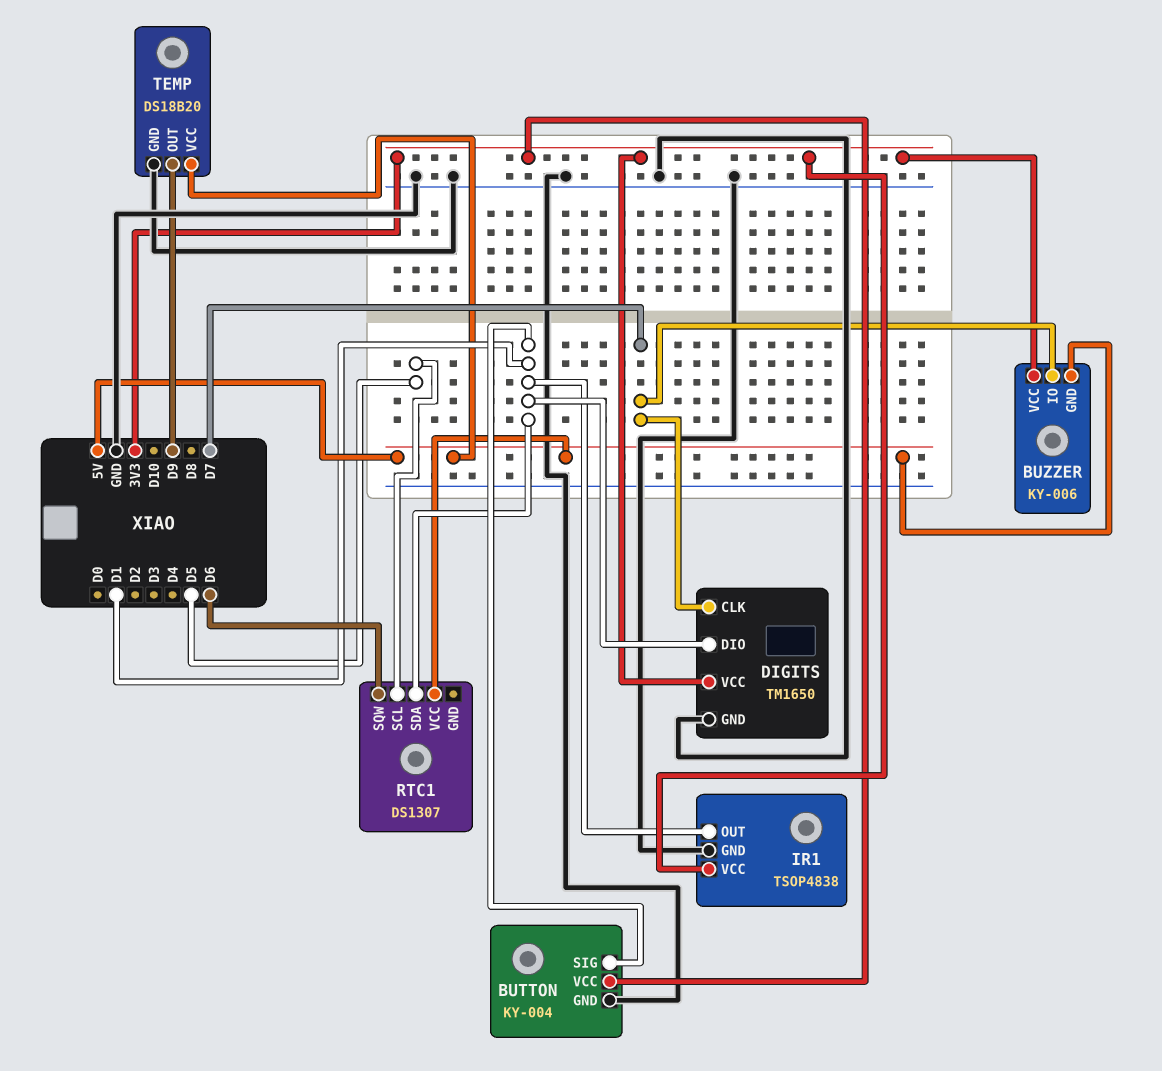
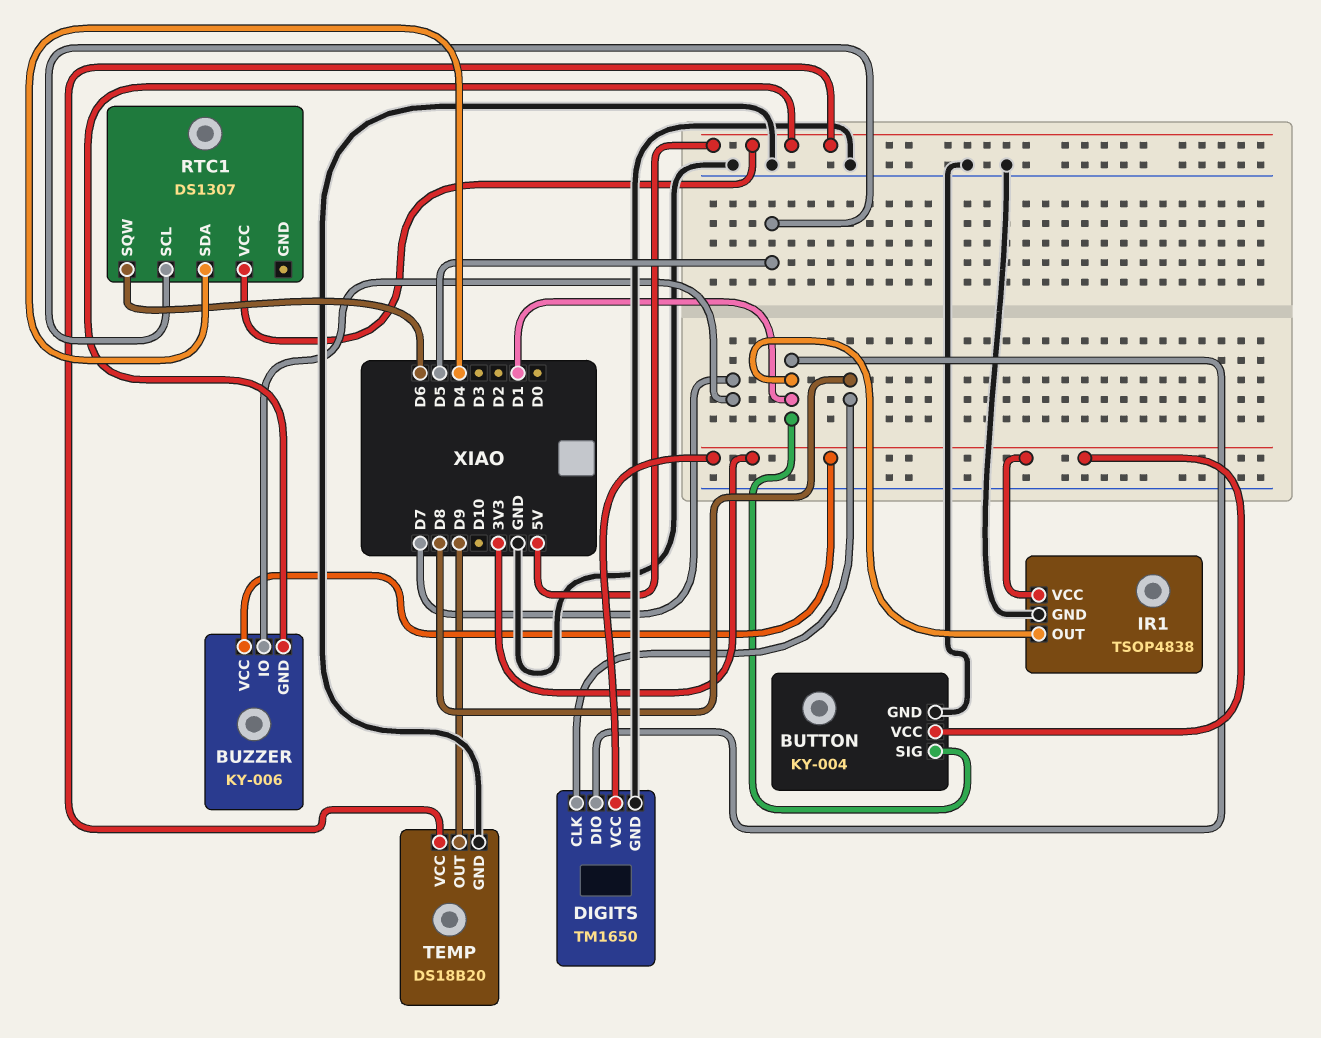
DIGITS pin CLK: D7 -> D8
RTC1 pin SDA: D1 -> D4

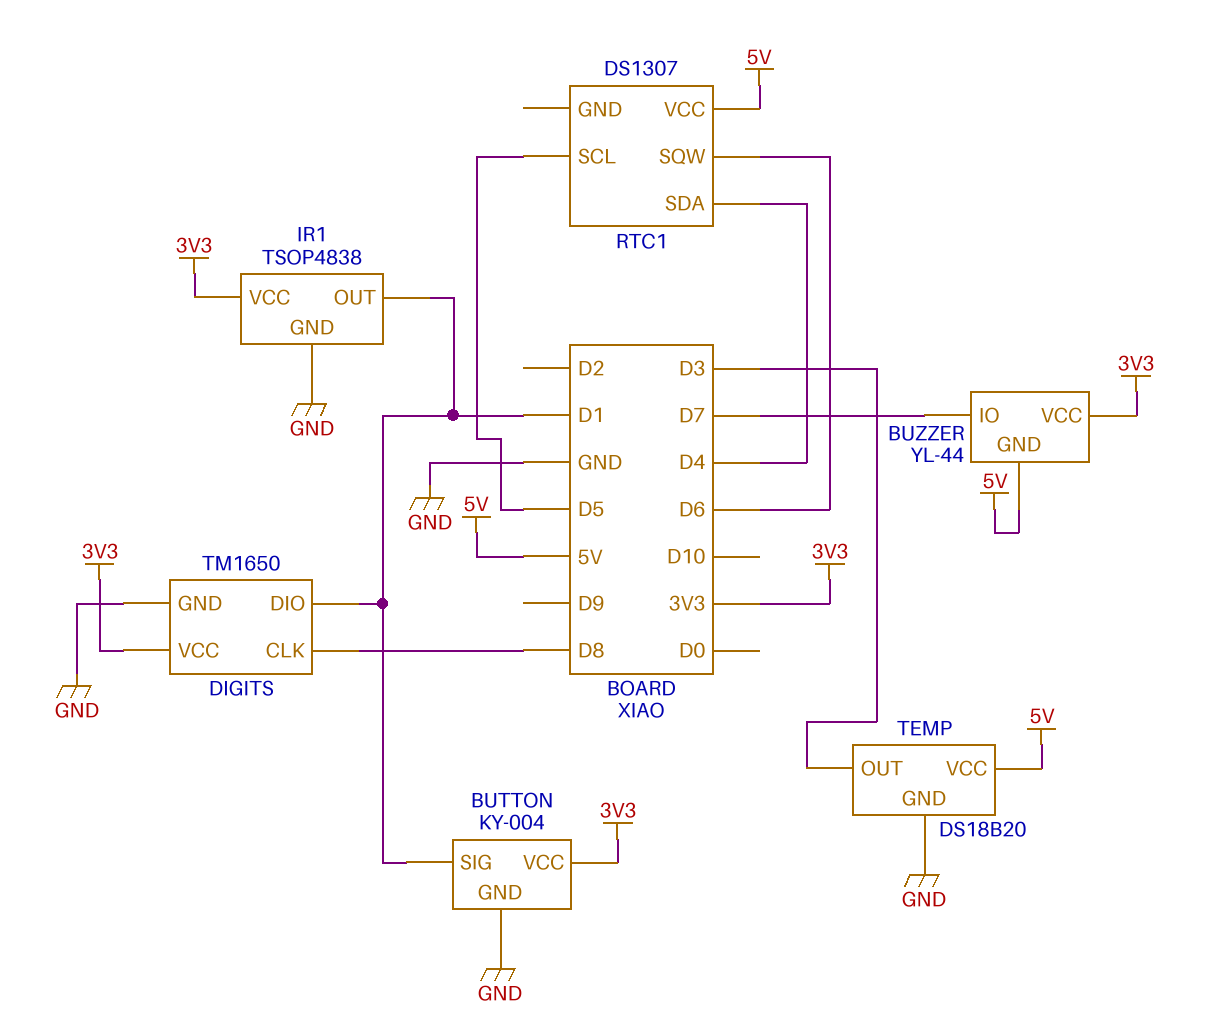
BUZZER: KY-006 -> YL-44
TEMP pin OUT: D9 -> D3

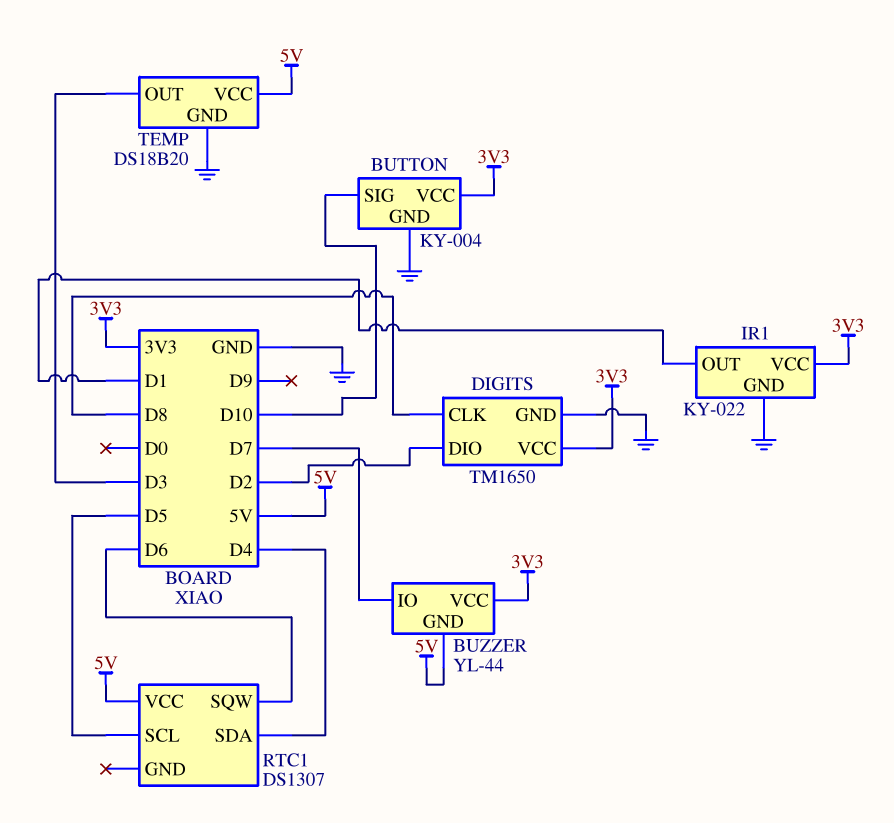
BUTTON pin SIG: D1 -> D10
DIGITS pin DIO: D1 -> D2
IR1: TSOP4838 -> KY-022

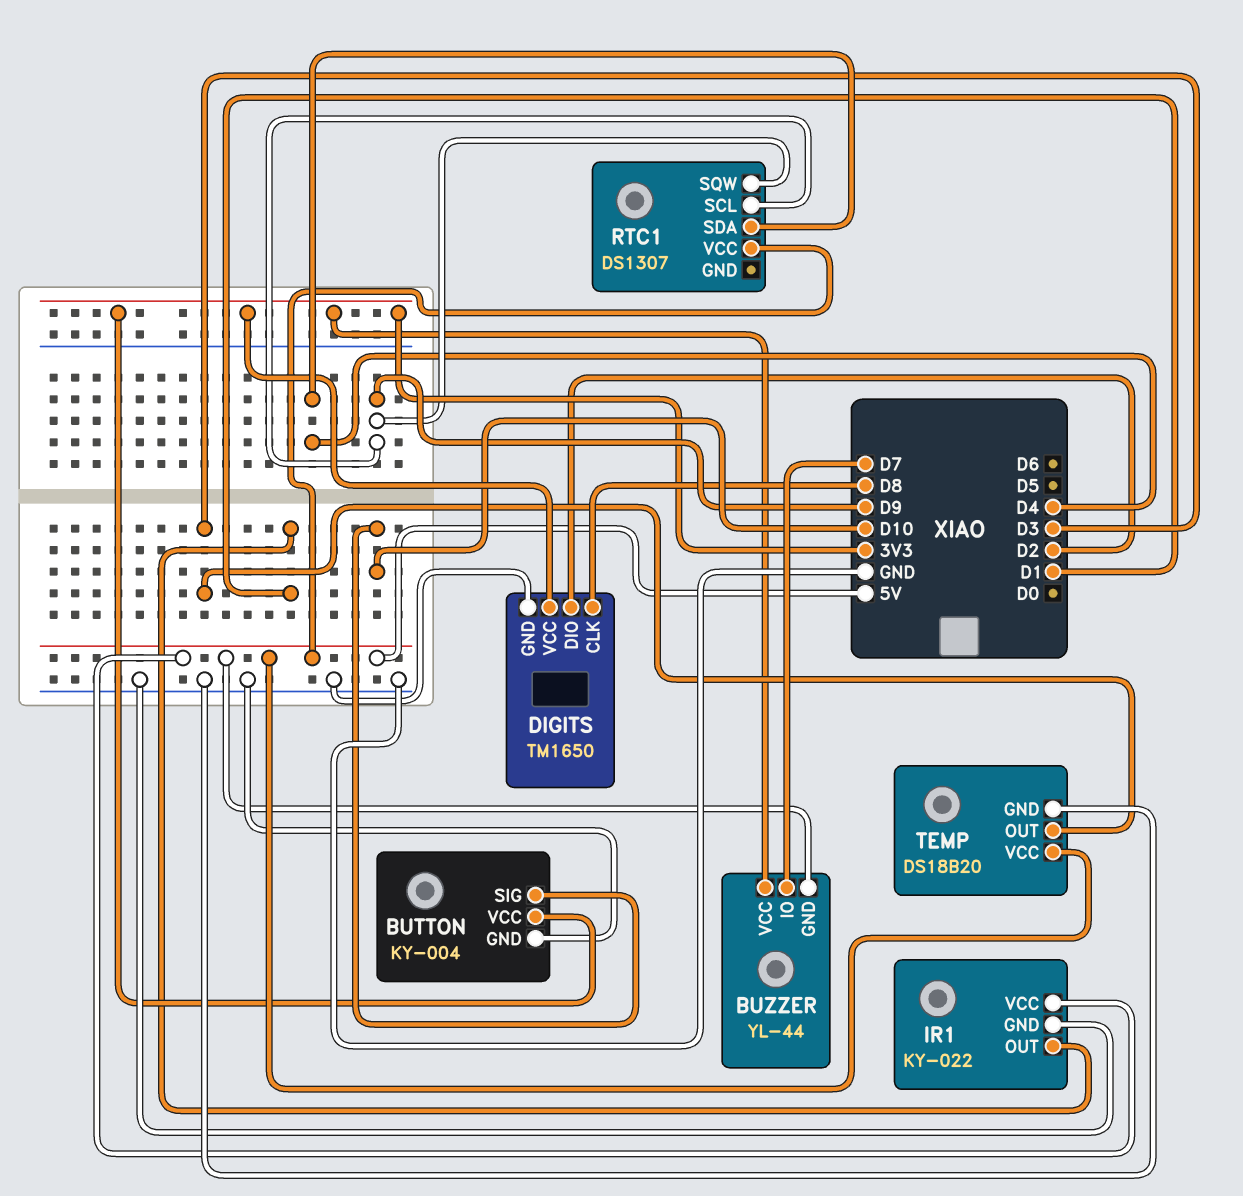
IR1 pin VCC: 3V3 -> 5V
RTC1 pin SCL: D5 -> D9
RTC1 pin SQW: D6 -> D9

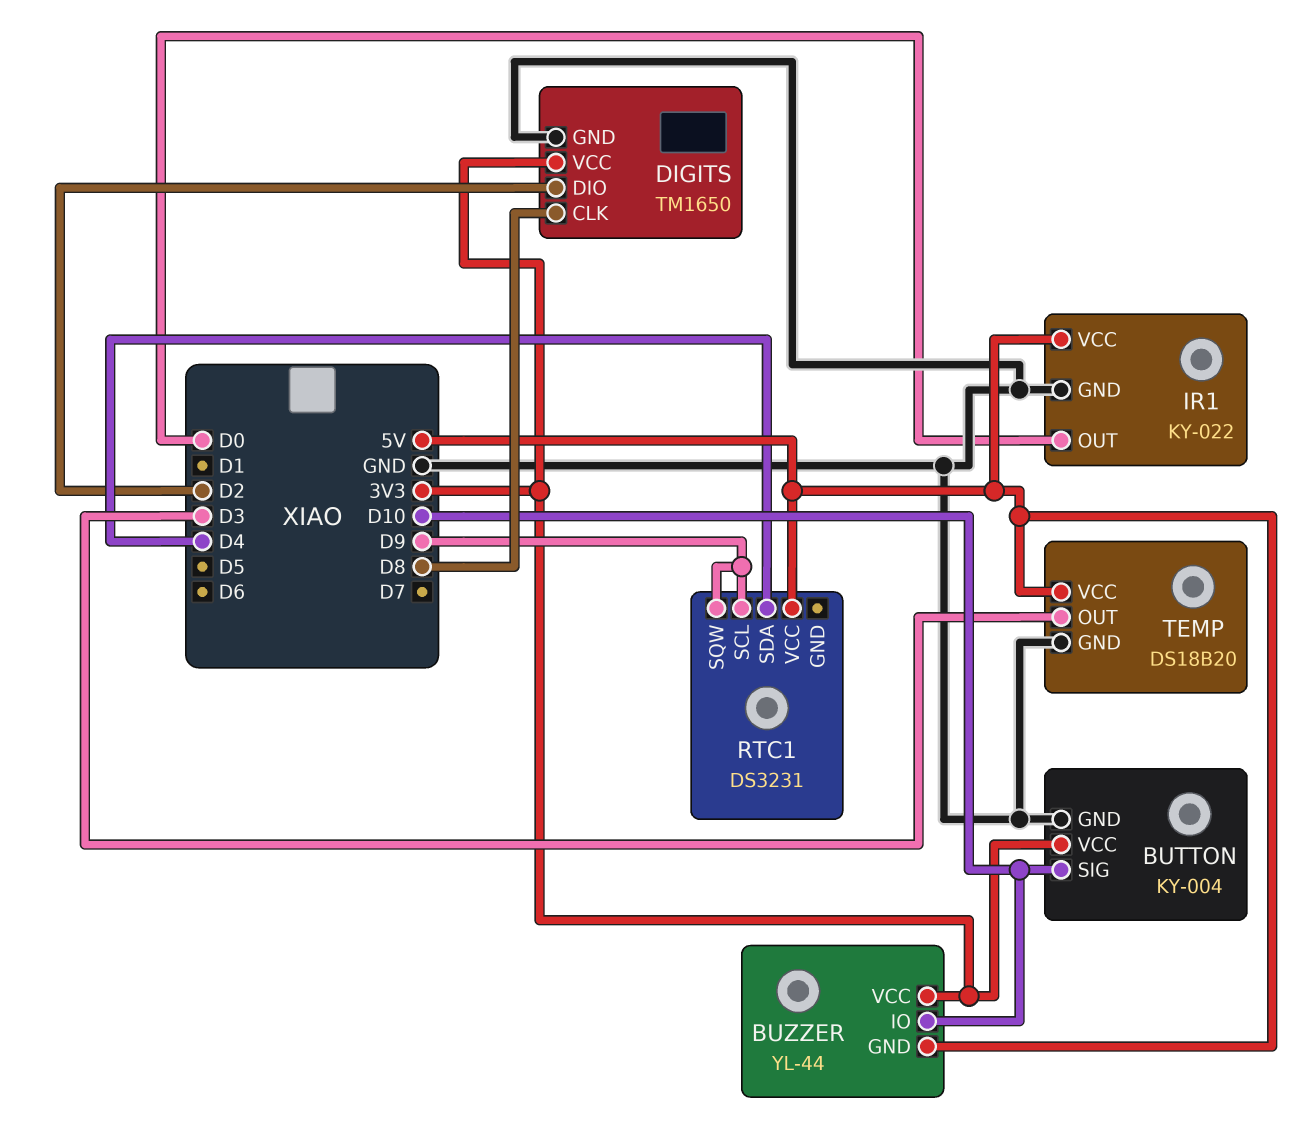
BUZZER pin IO: D7 -> D10
IR1 pin OUT: D1 -> D0
RTC1: DS1307 -> DS3231

